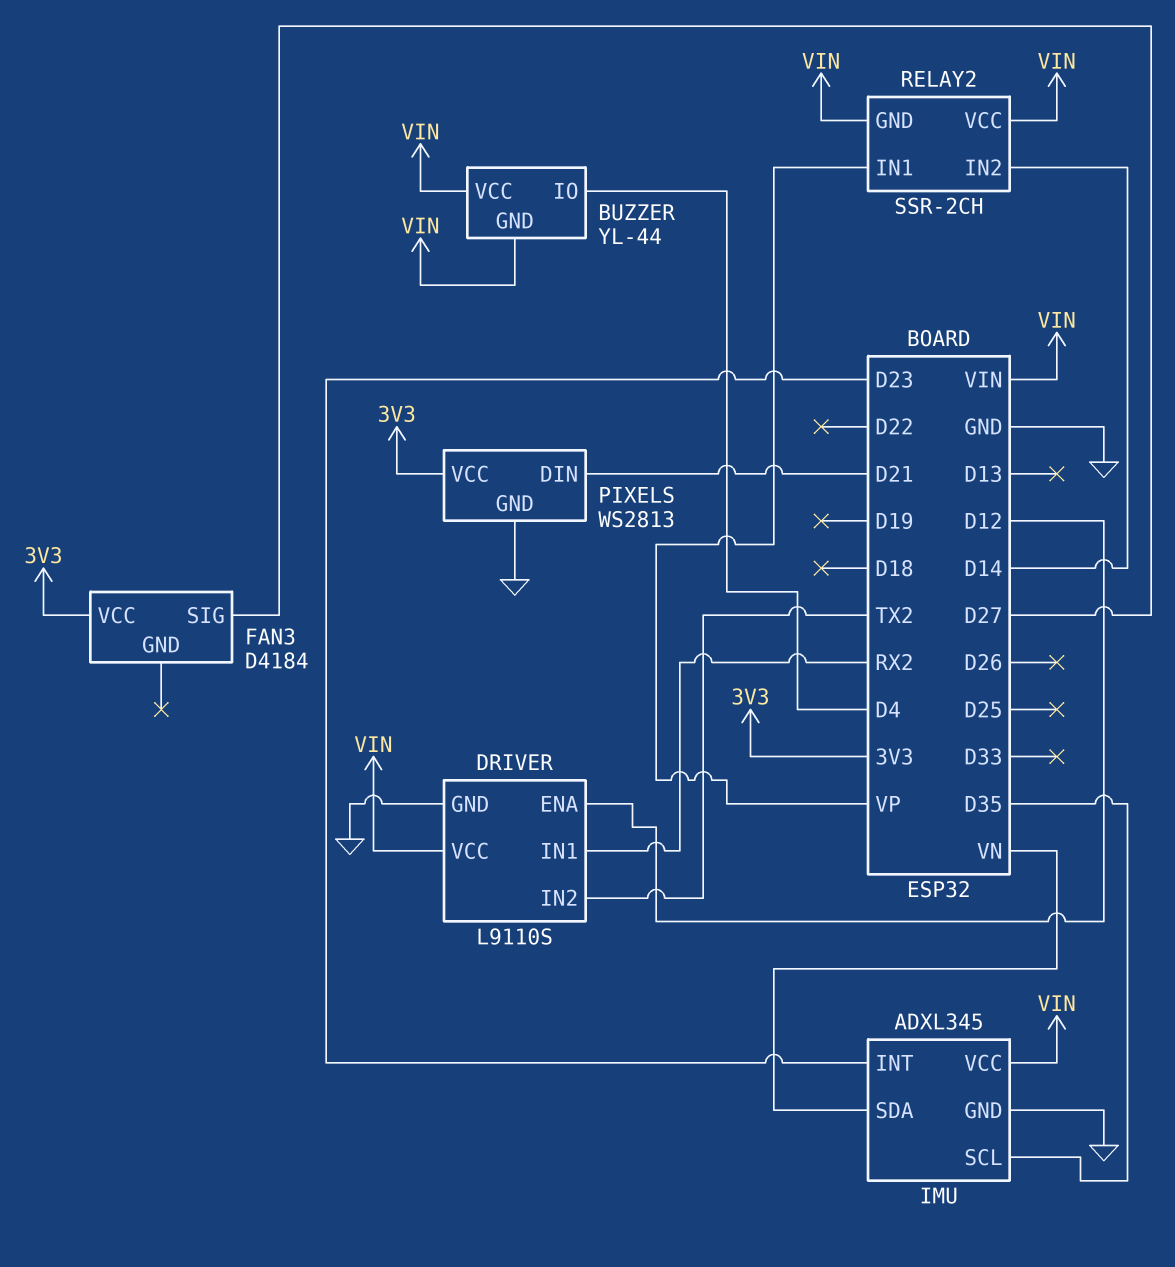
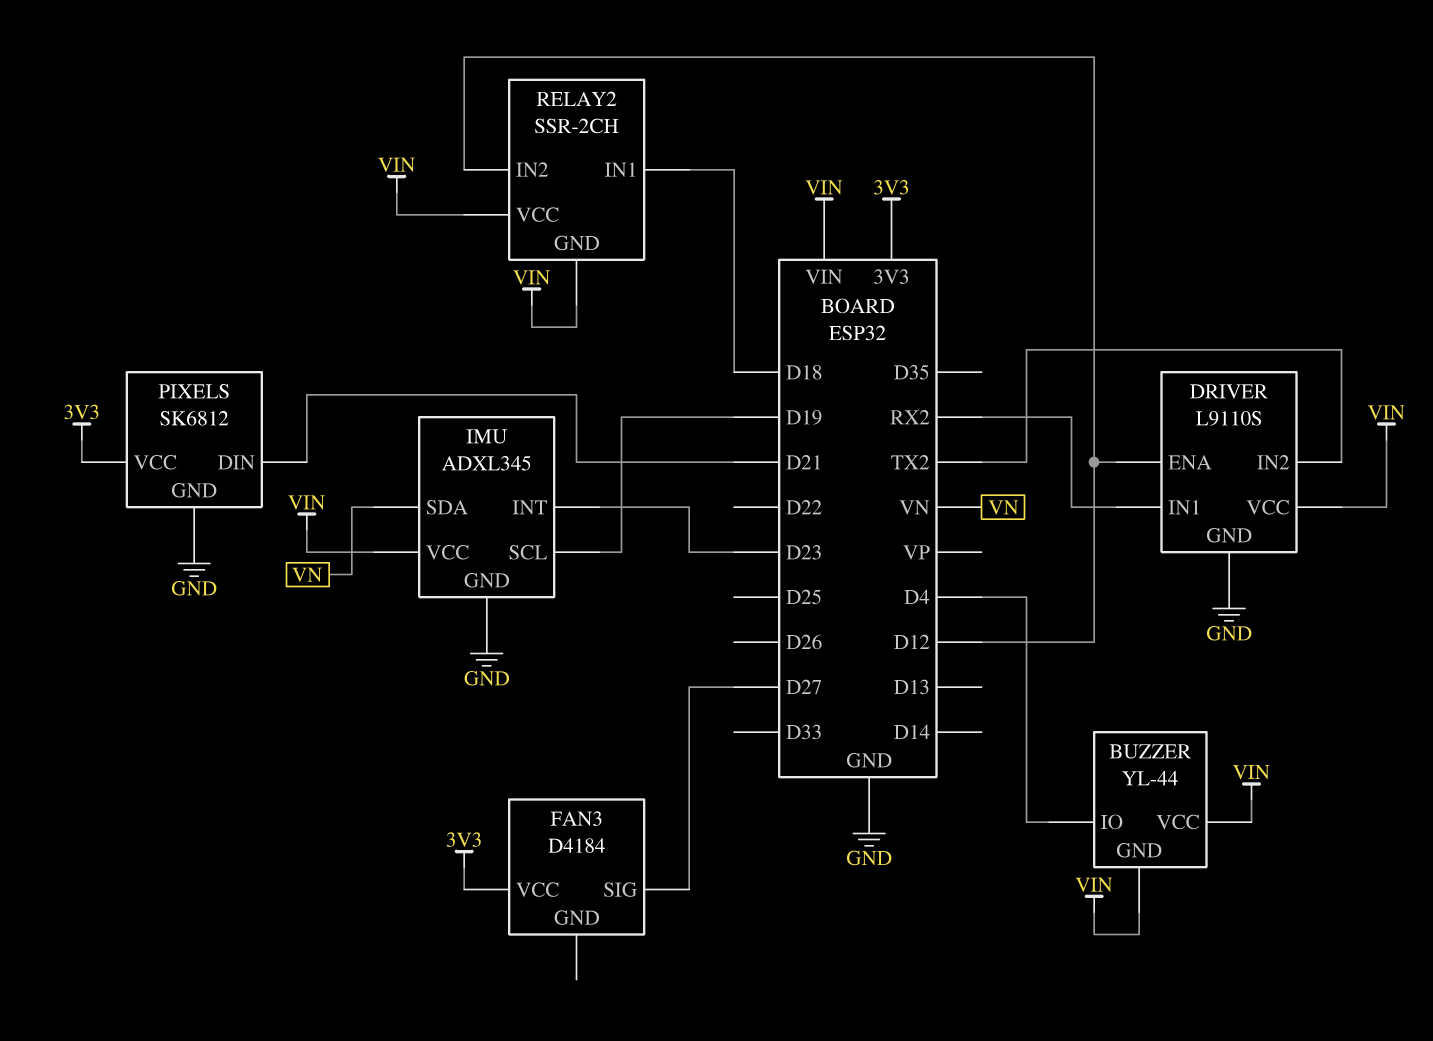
IMU pin SCL: D35 -> D19
PIXELS: WS2813 -> SK6812
RELAY2 pin IN1: VP -> D18
RELAY2 pin IN2: D14 -> D12

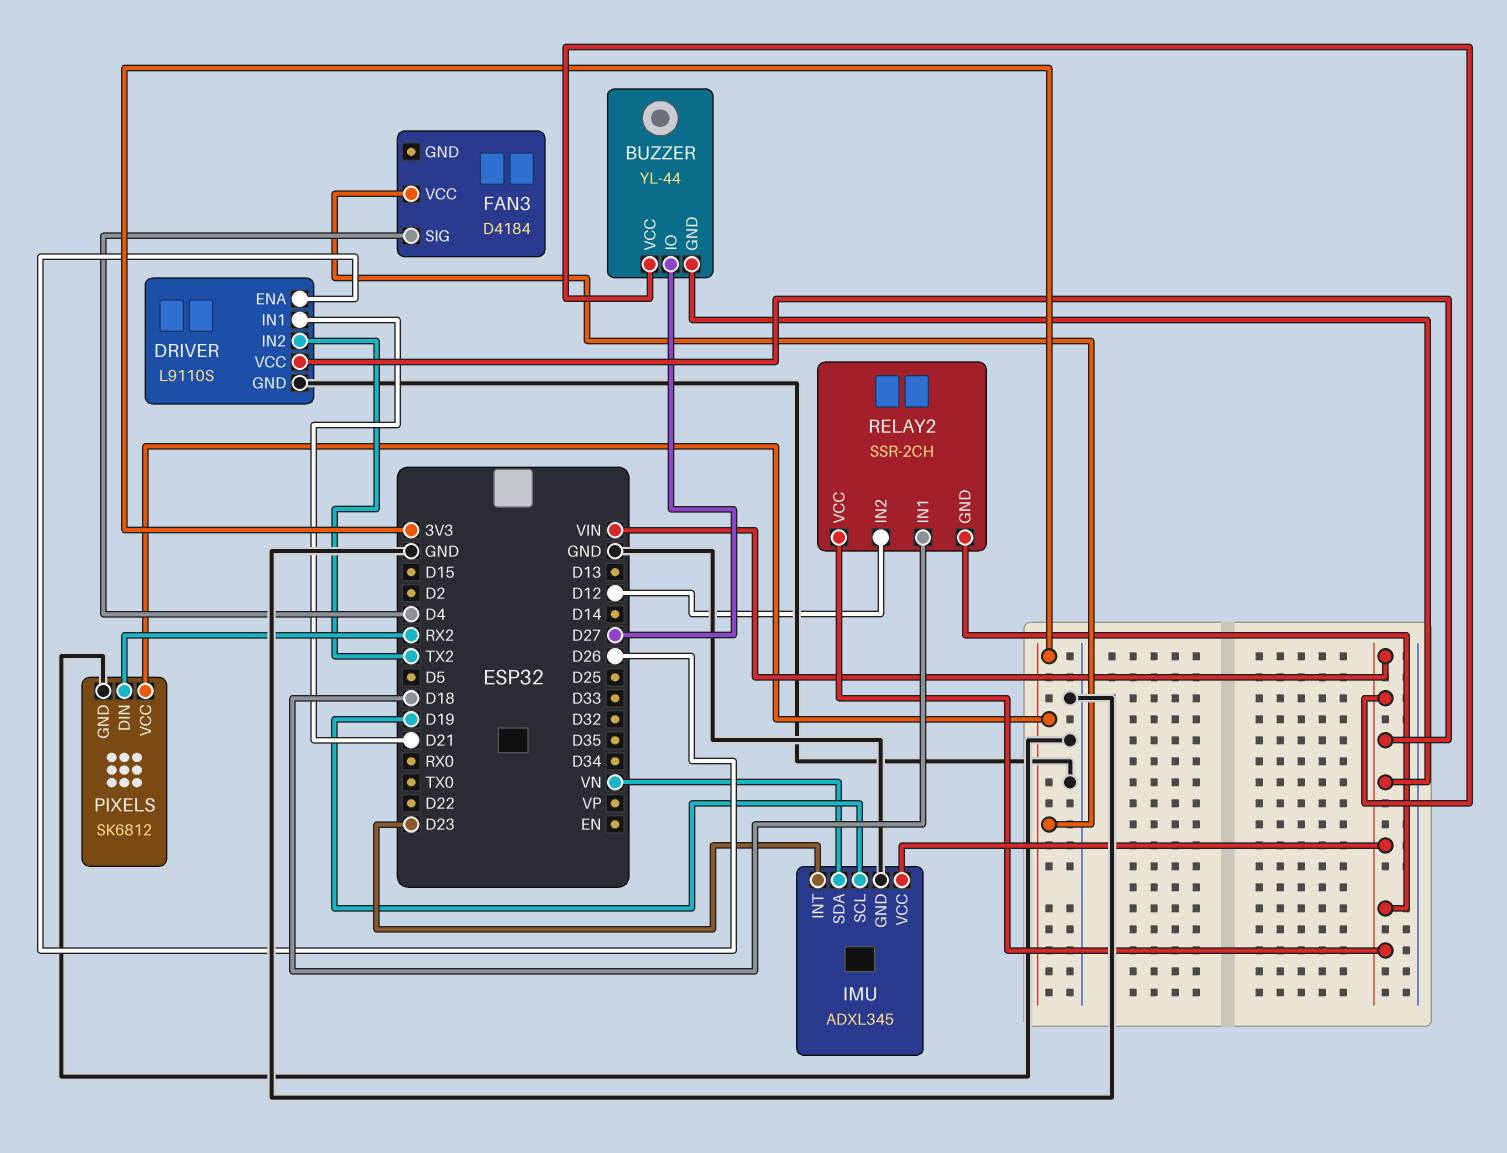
BUZZER pin IO: D4 -> D27
DRIVER pin ENA: D12 -> D26
DRIVER pin IN1: RX2 -> D21
FAN3 pin SIG: D27 -> D4
PIXELS pin DIN: D21 -> RX2

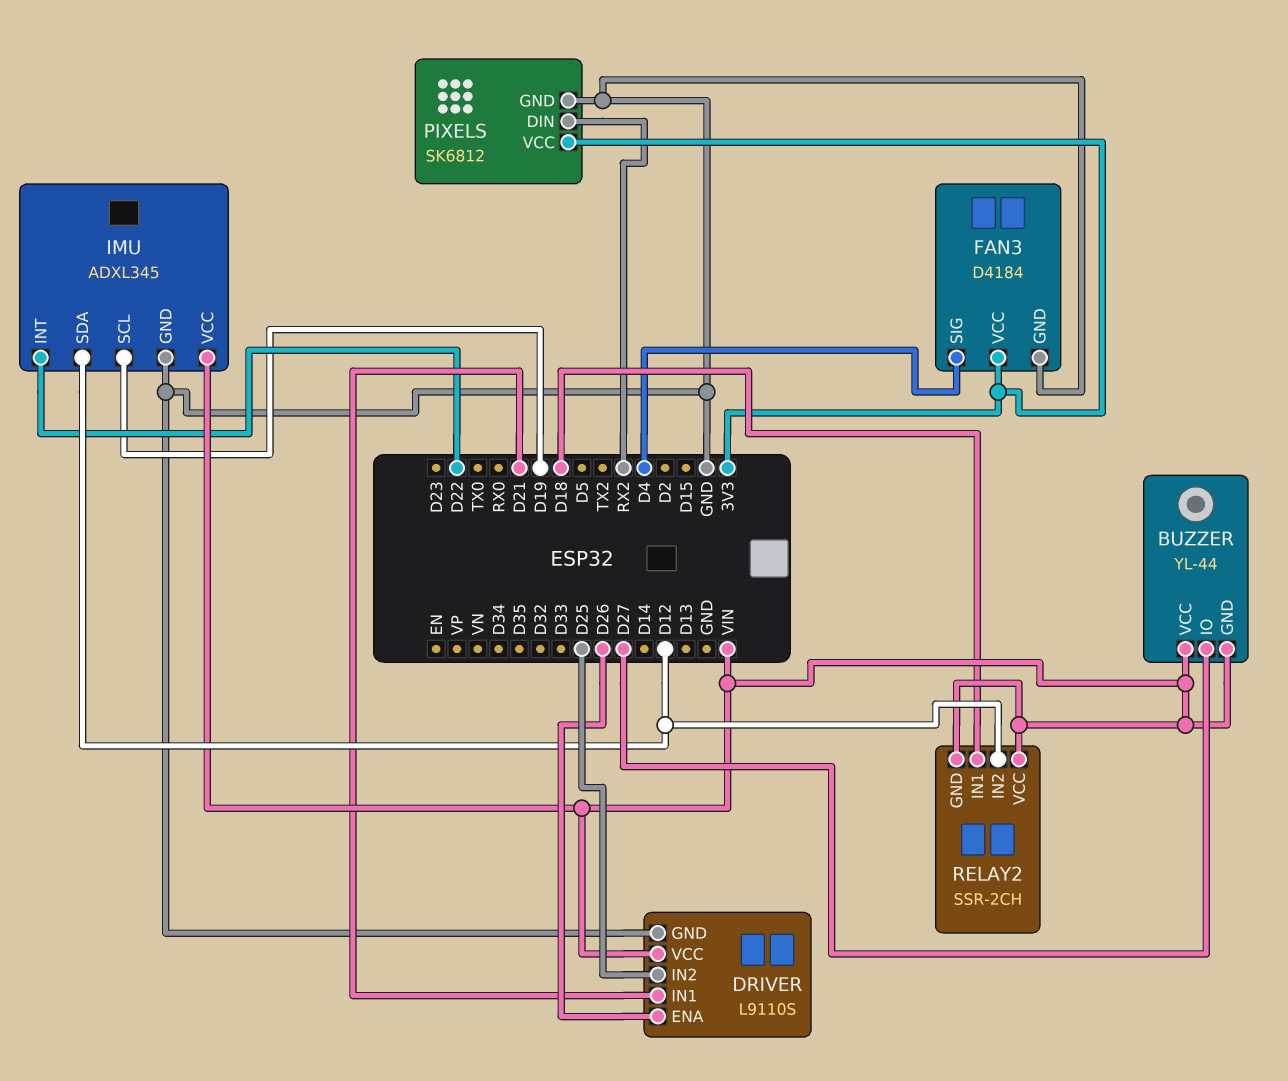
DRIVER pin IN2: TX2 -> D25
FAN3 pin GND: none -> GND
IMU pin INT: D23 -> D22
IMU pin SDA: VN -> D12

